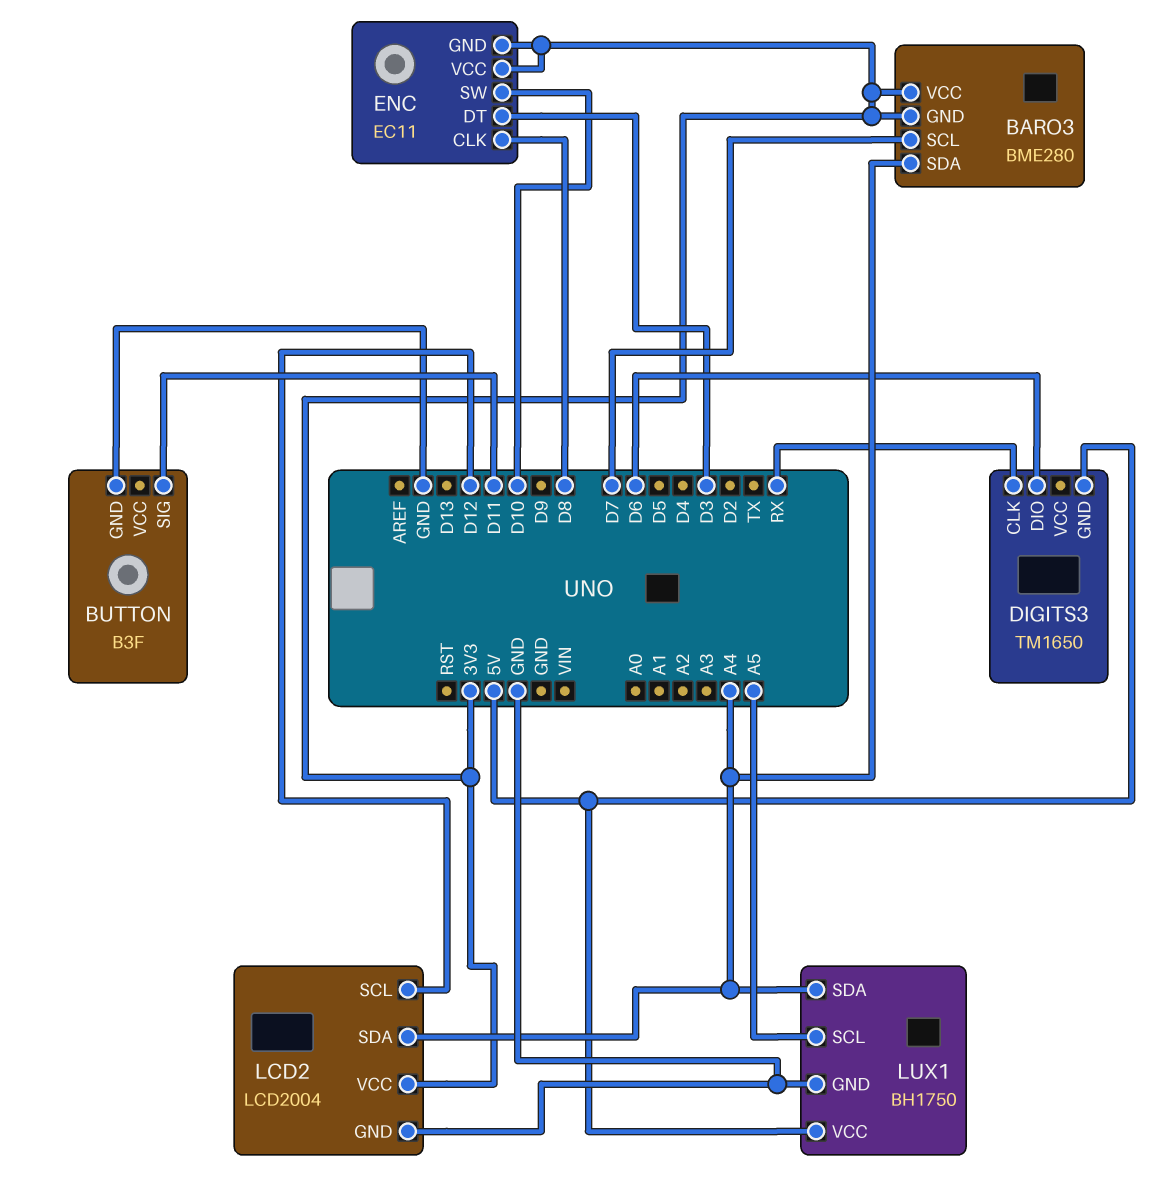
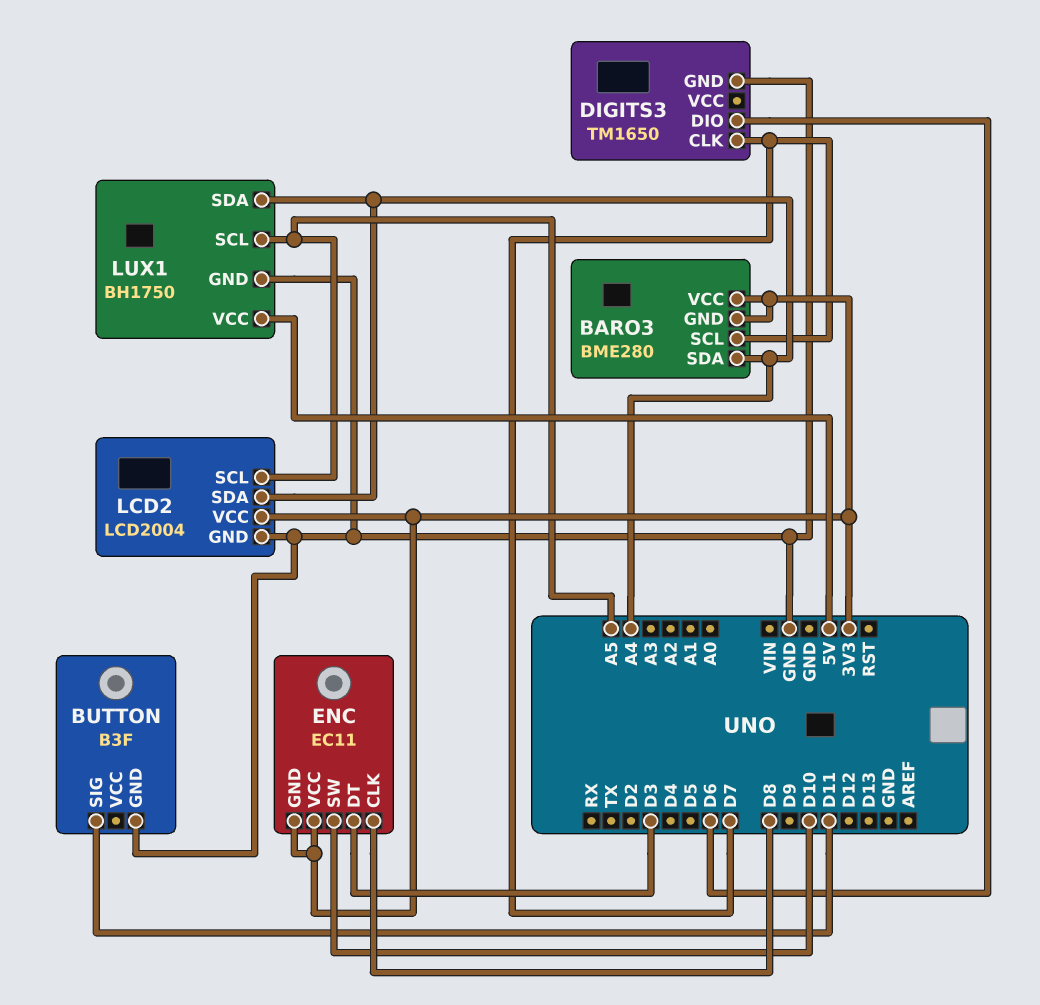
DIGITS3 pin CLK: RX -> D7
DIGITS3 pin GND: 5V -> GND
LCD2 pin SCL: D12 -> A5

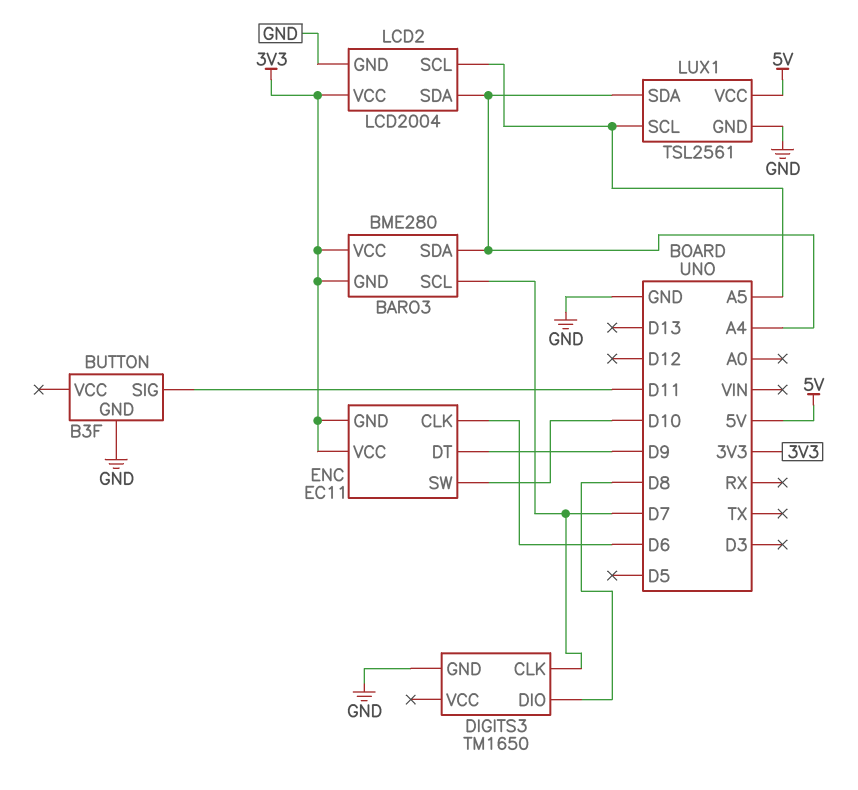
DIGITS3 pin DIO: D6 -> D8
ENC pin CLK: D8 -> D6
ENC pin DT: D3 -> D9
LUX1: BH1750 -> TSL2561

